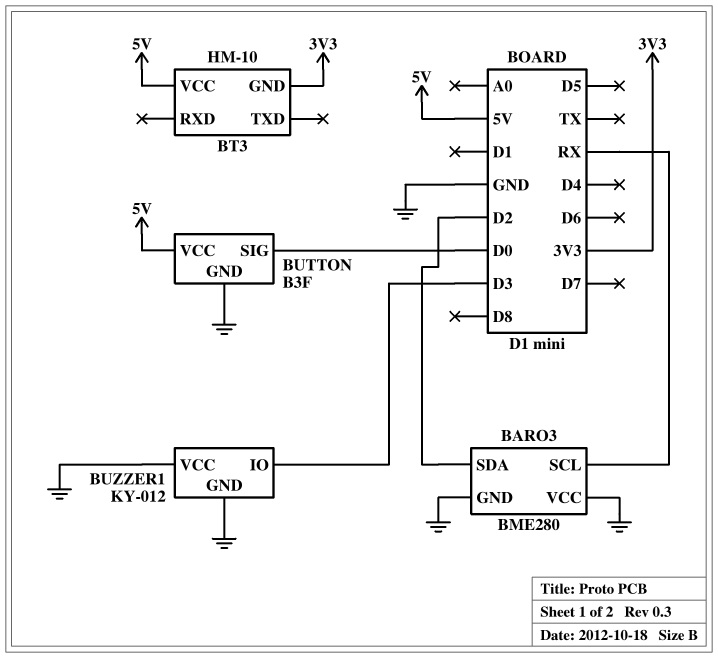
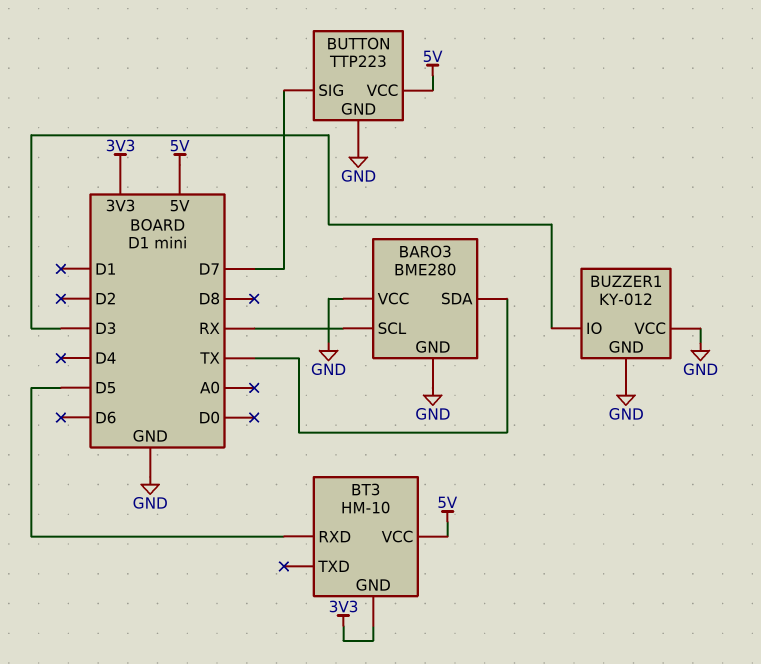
BARO3 pin SDA: D2 -> TX
BT3 pin RXD: none -> D5
BUTTON: B3F -> TTP223
BUTTON pin SIG: D0 -> D7

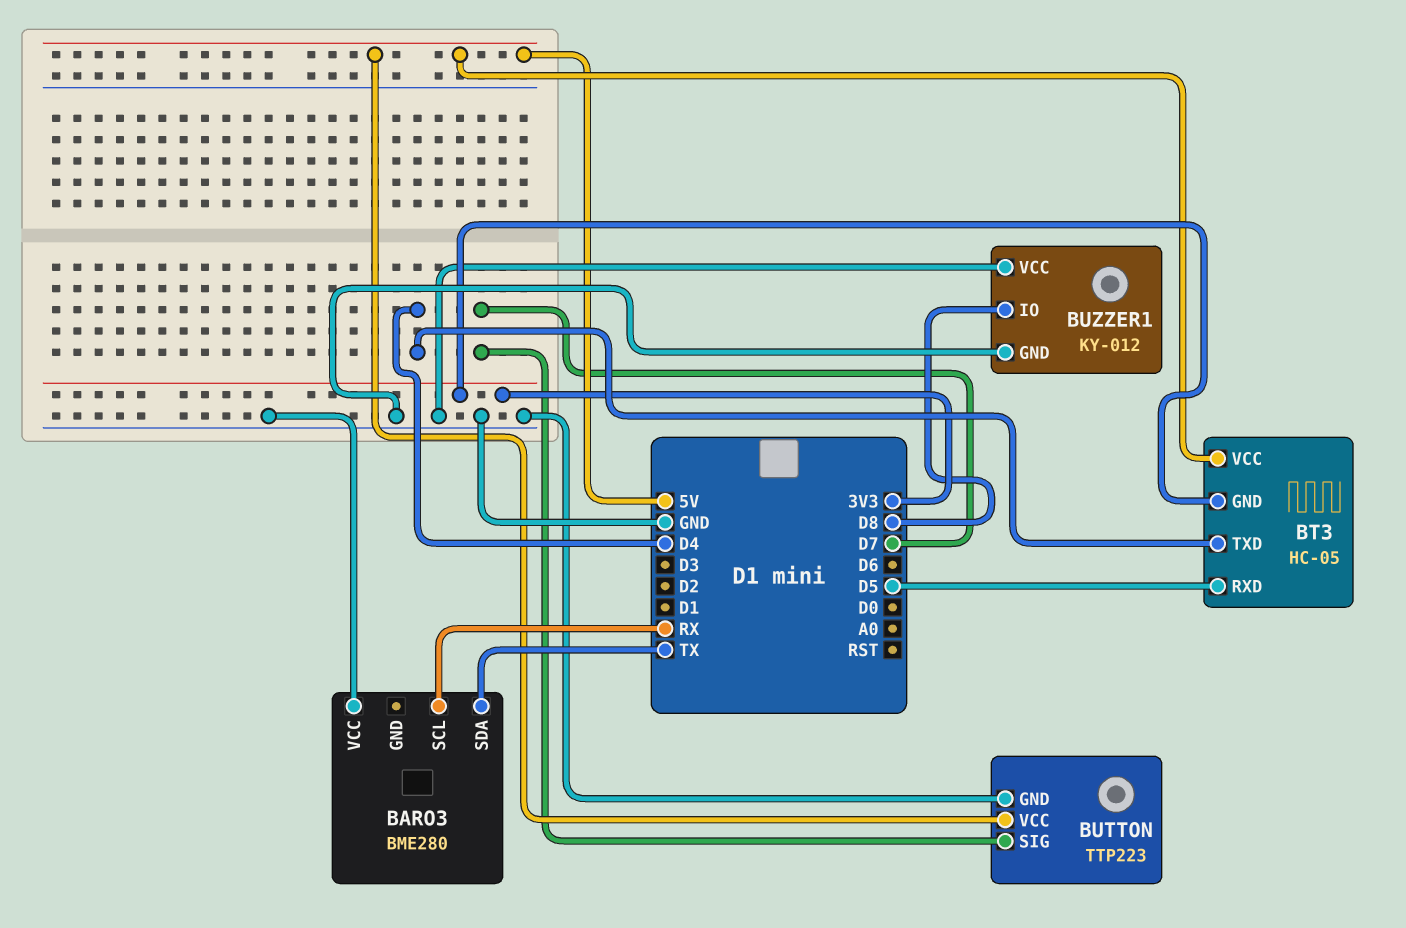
BARO3 pin GND: GND -> none
BT3: HM-10 -> HC-05
BT3 pin TXD: none -> D4
BUZZER1 pin IO: D3 -> D8

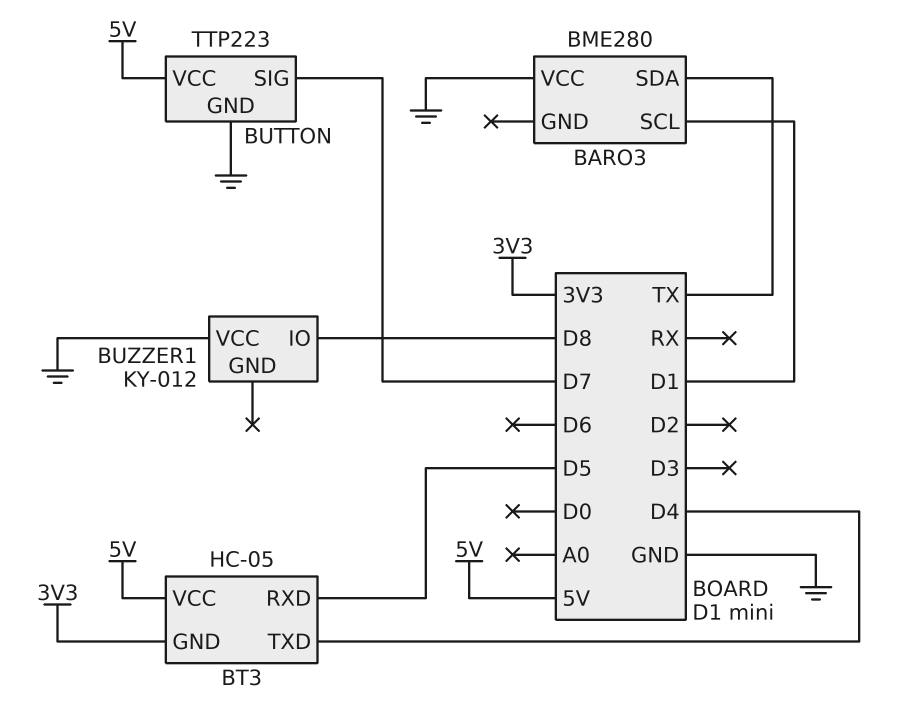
BARO3 pin SCL: RX -> D1
BUZZER1 pin GND: GND -> none

